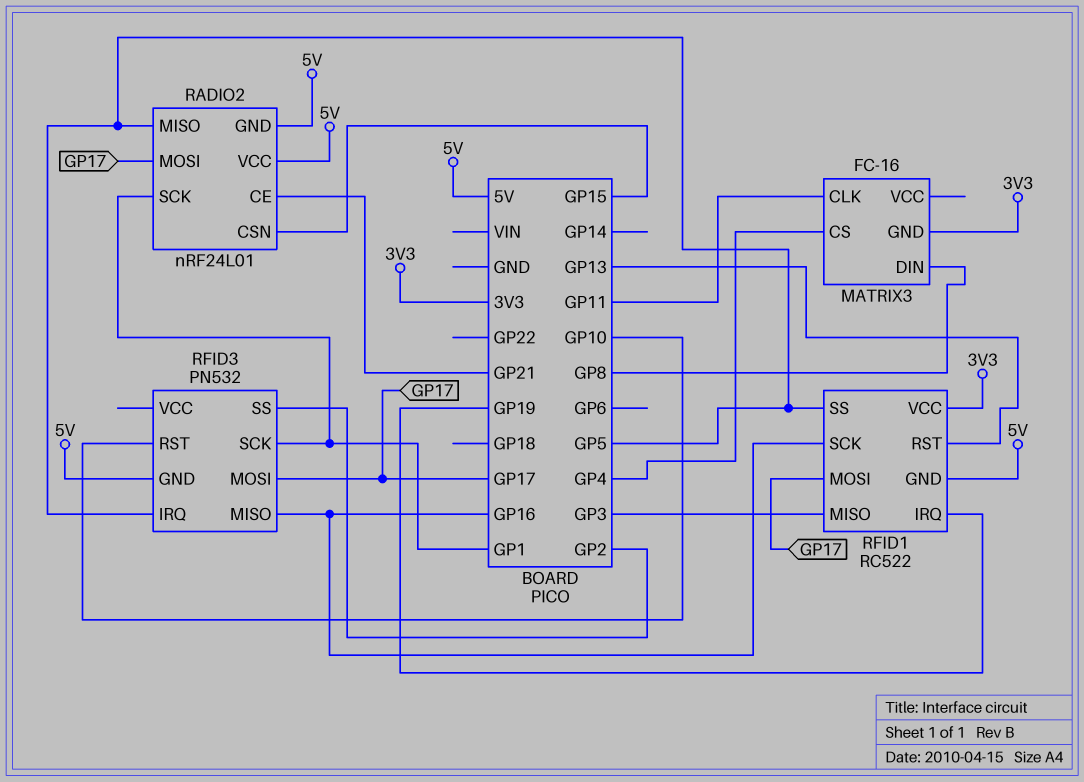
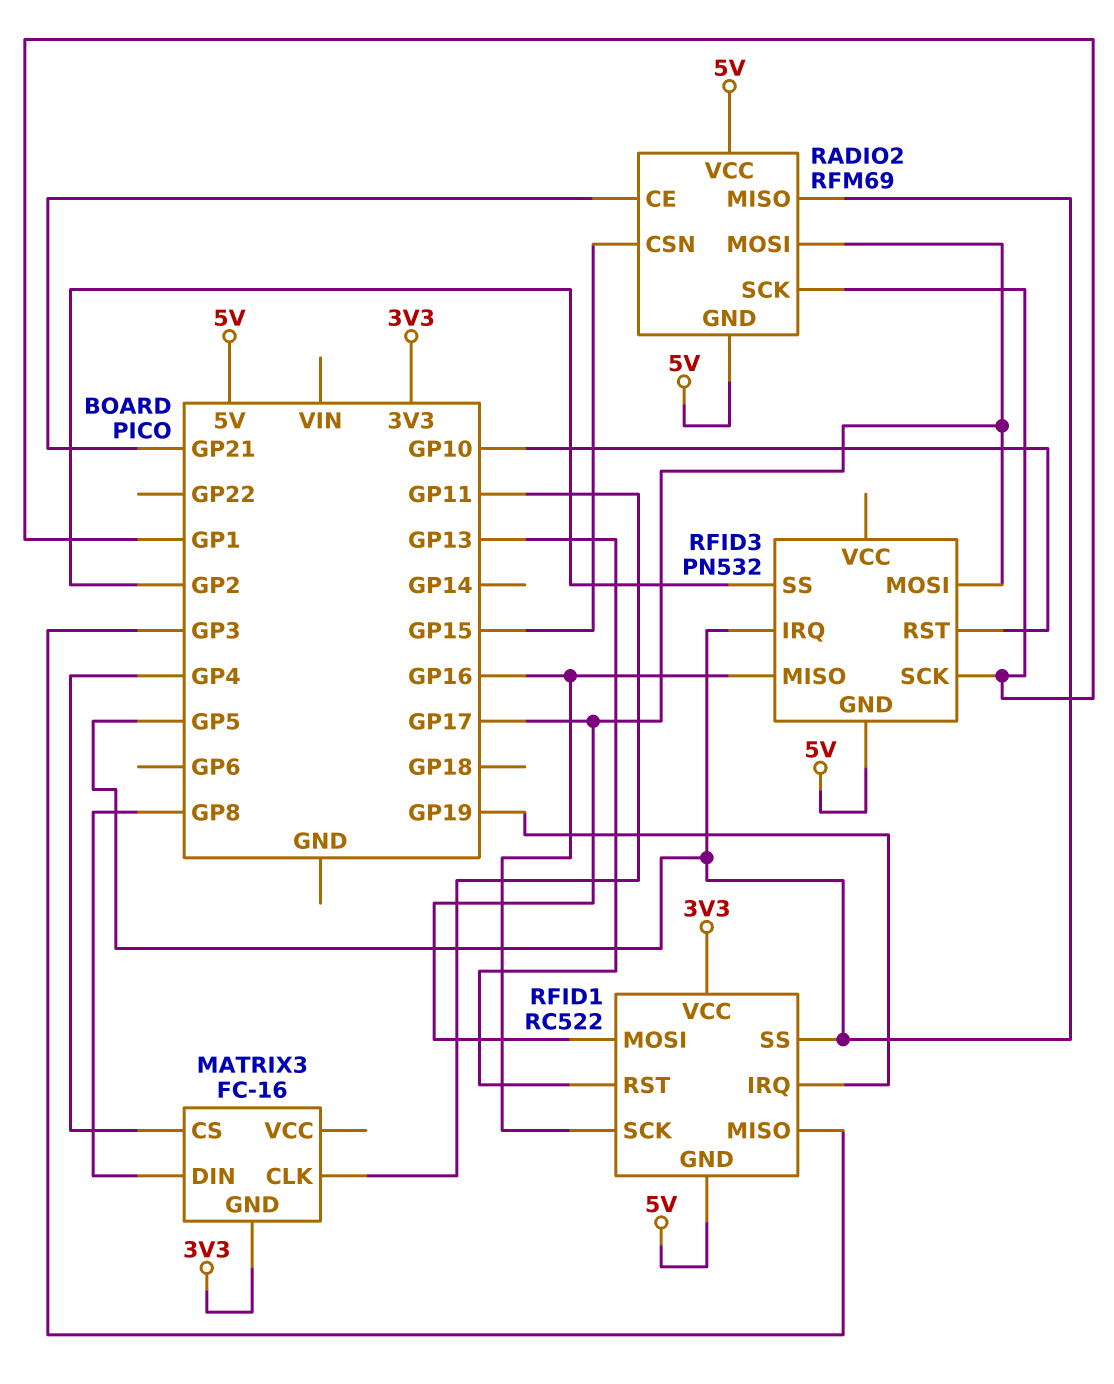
RADIO2: nRF24L01 -> RFM69

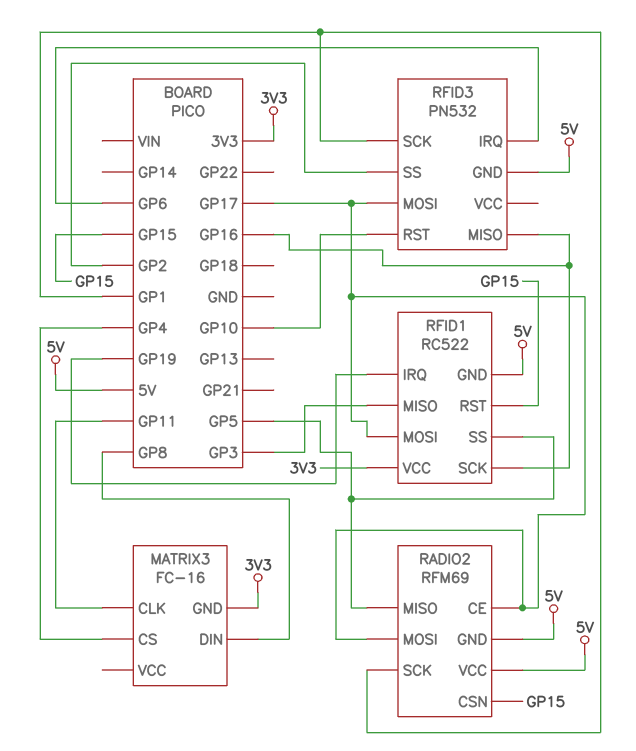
RADIO2 pin CE: GP21 -> GP17
RFID1 pin RST: GP13 -> GP15
RFID3 pin IRQ: GP5 -> GP6

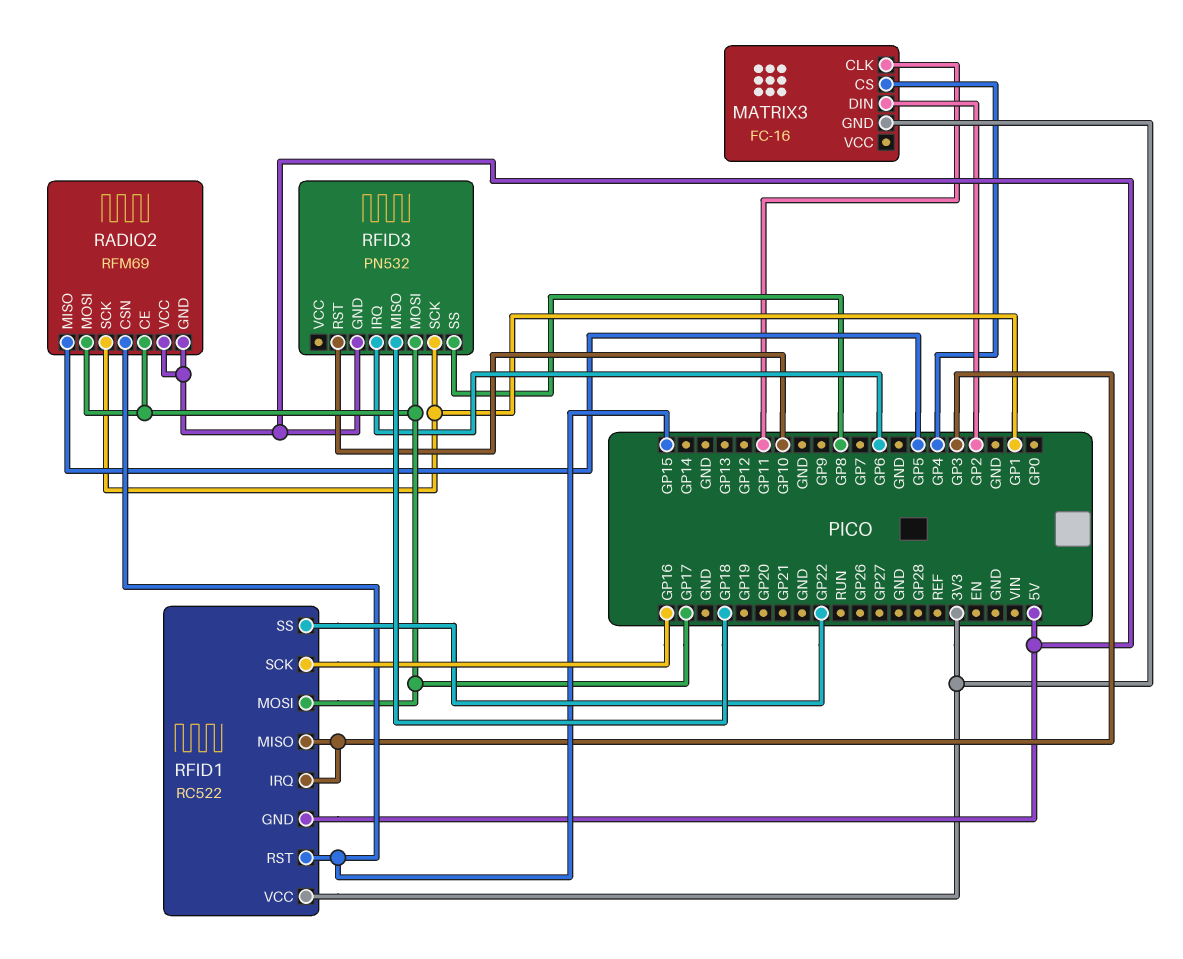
MATRIX3 pin DIN: GP8 -> GP2
RFID1 pin IRQ: GP19 -> GP3
RFID1 pin SS: GP5 -> GP22
RFID3 pin MISO: GP16 -> GP18
RFID3 pin SS: GP2 -> GP8

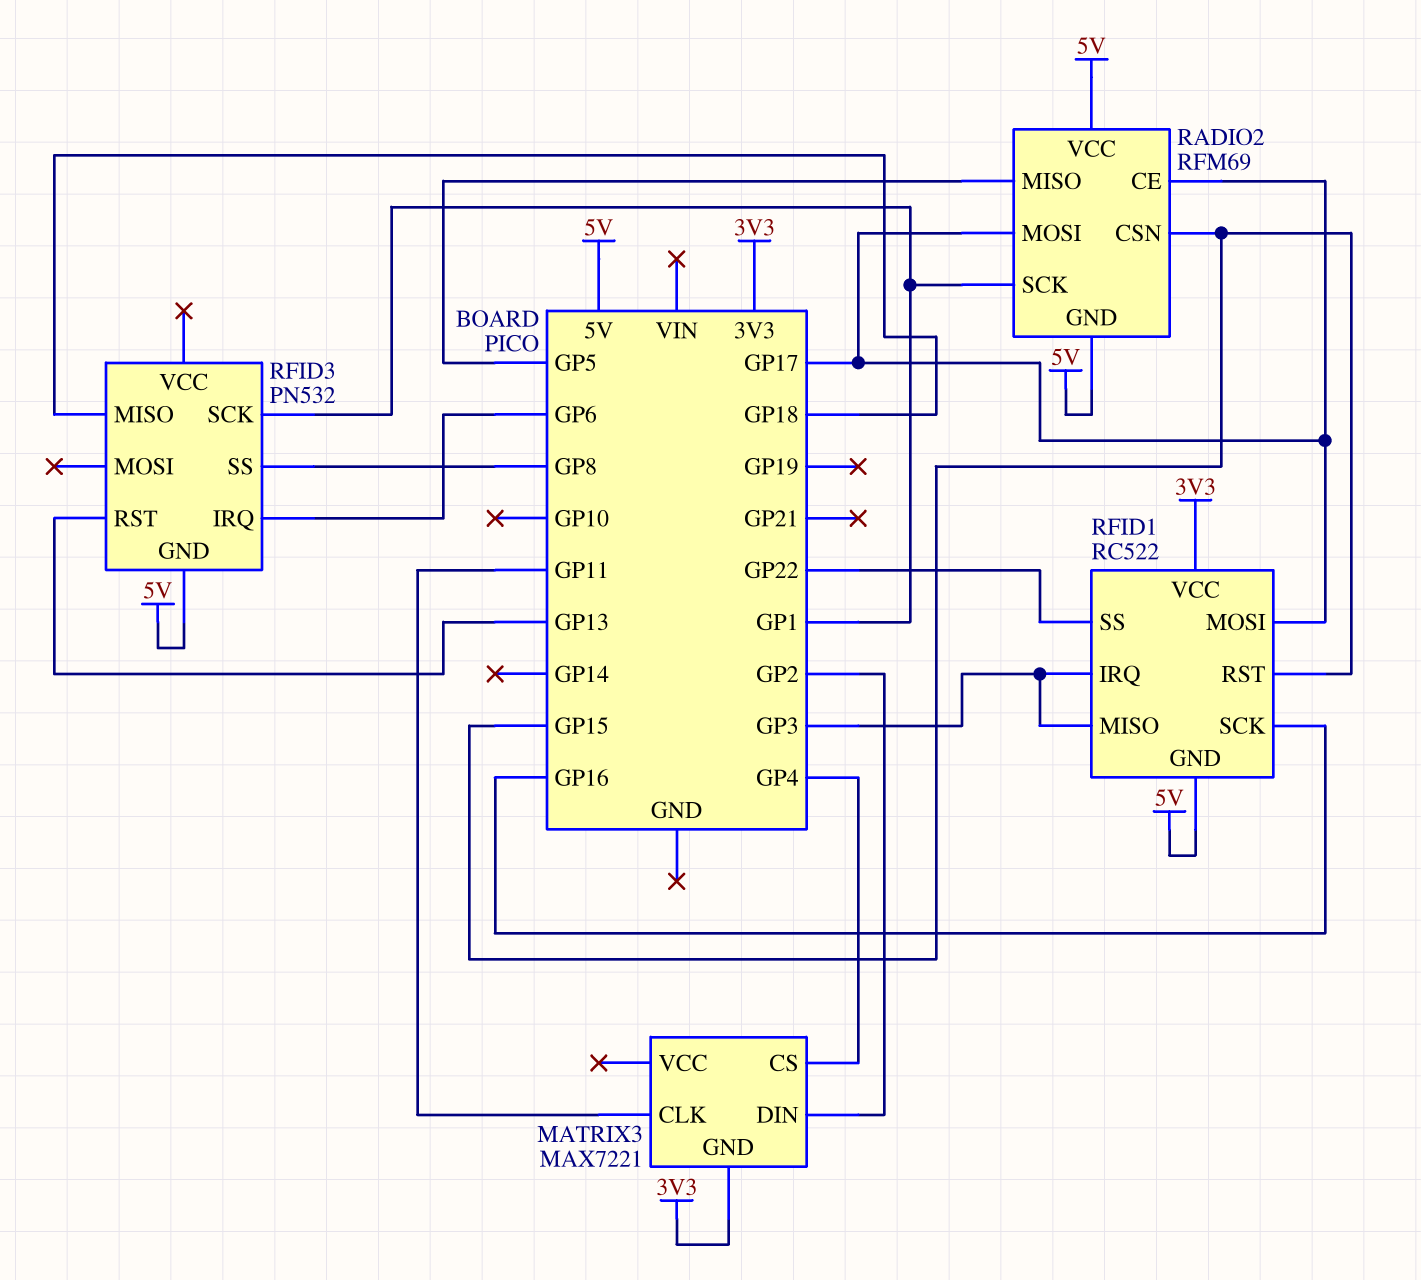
MATRIX3: FC-16 -> MAX7221
RFID3 pin MOSI: GP17 -> none
RFID3 pin RST: GP10 -> GP13

